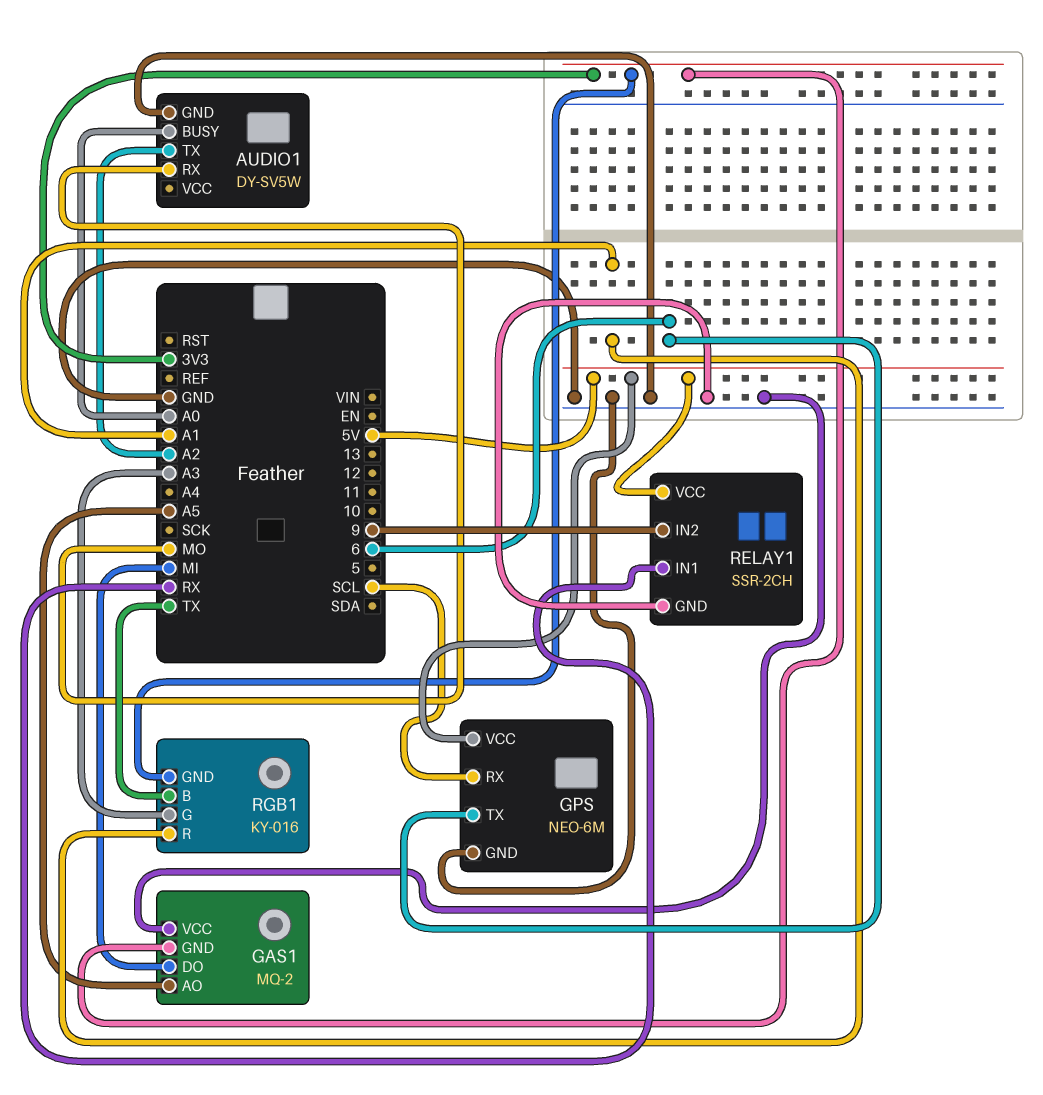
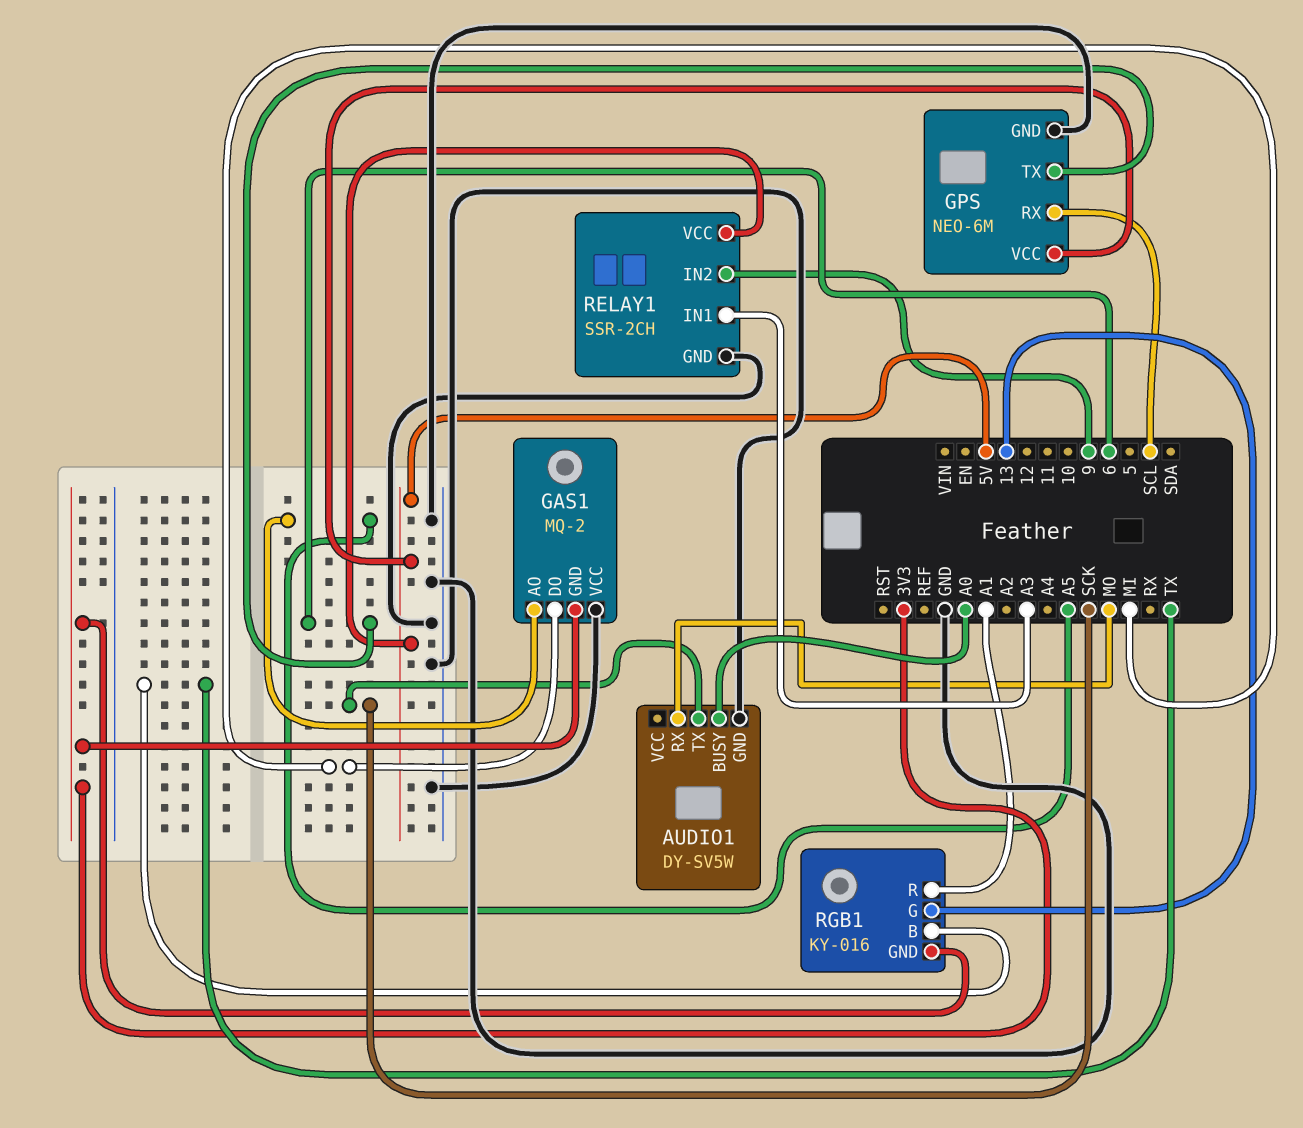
AUDIO1 pin TX: A2 -> SCK
RELAY1 pin IN1: RX -> A3
RGB1 pin G: A3 -> 13

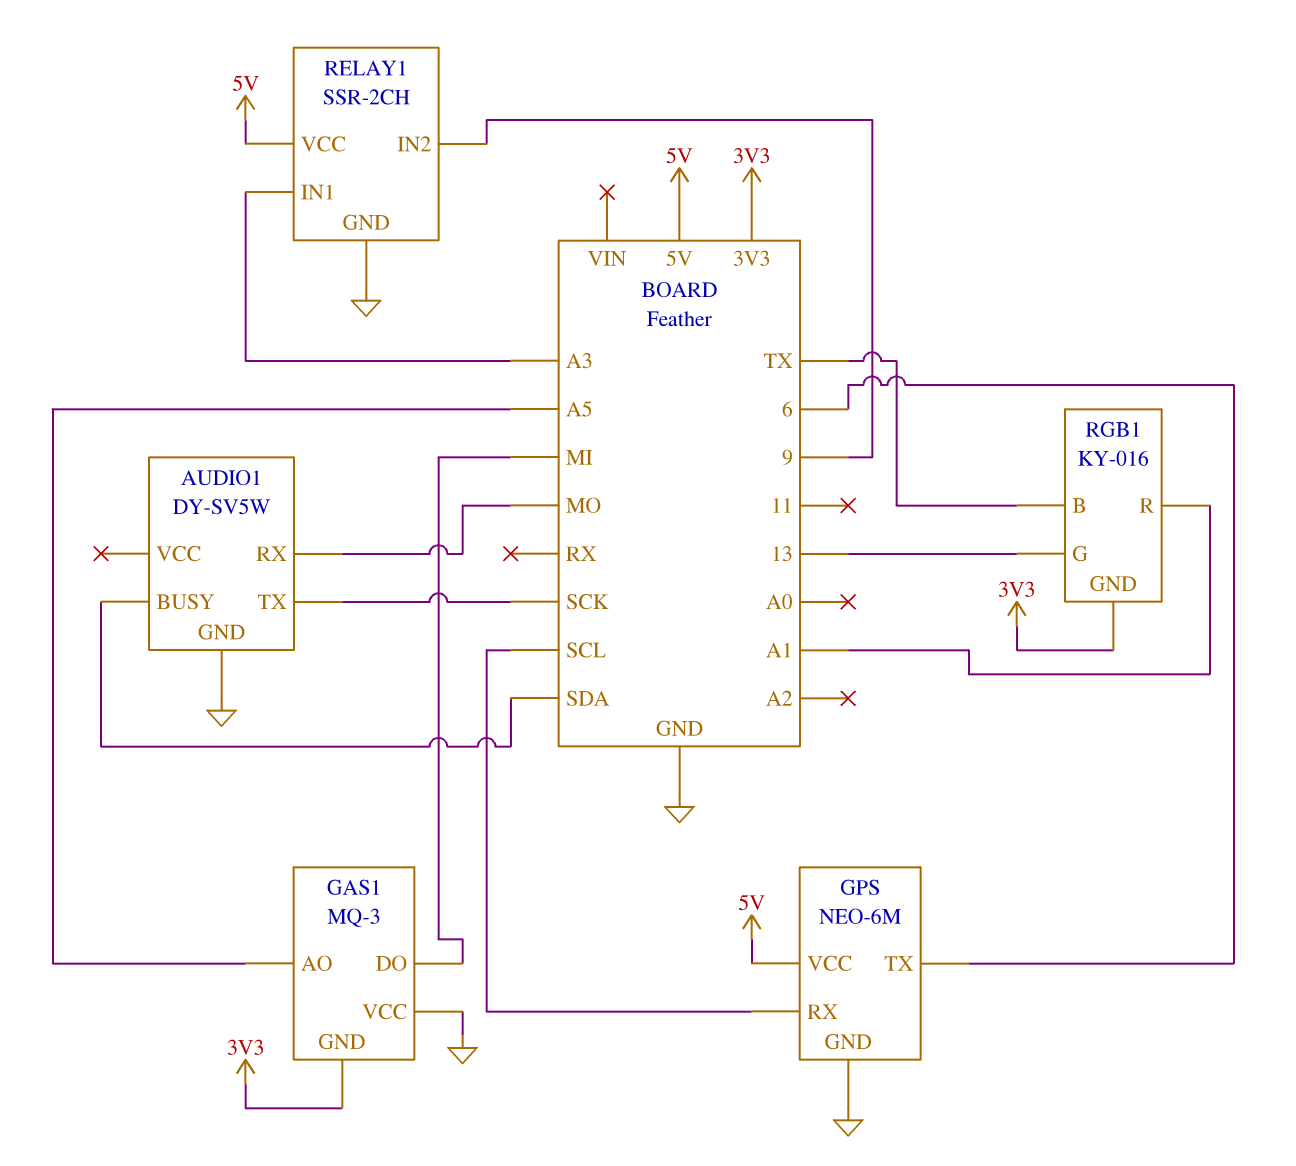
AUDIO1 pin BUSY: A0 -> SDA
GAS1: MQ-2 -> MQ-3

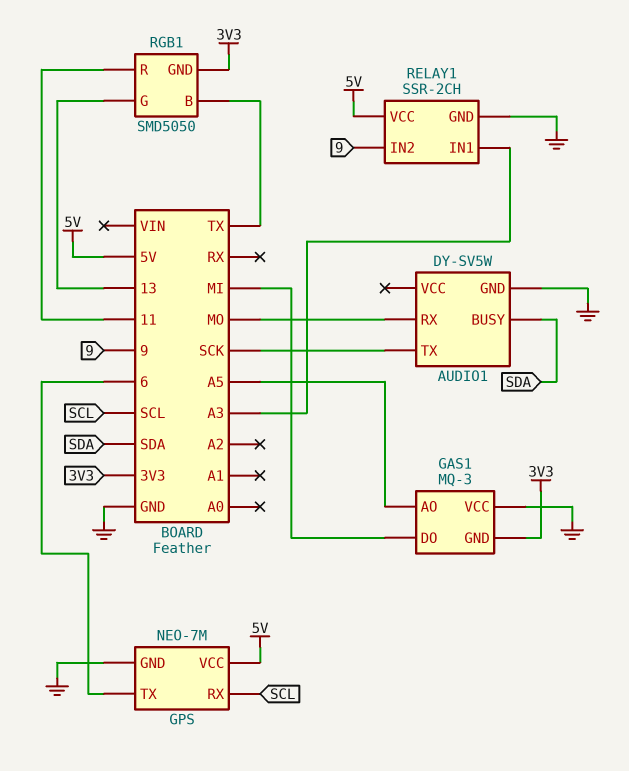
GPS: NEO-6M -> NEO-7M
RGB1: KY-016 -> SMD5050
RGB1 pin R: A1 -> 11

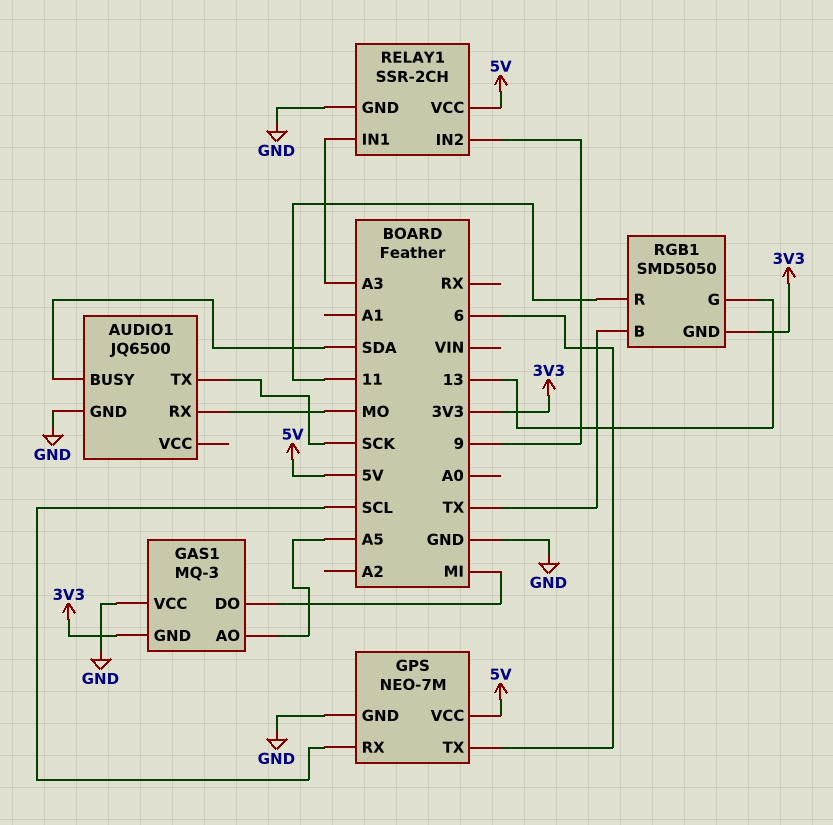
AUDIO1: DY-SV5W -> JQ6500

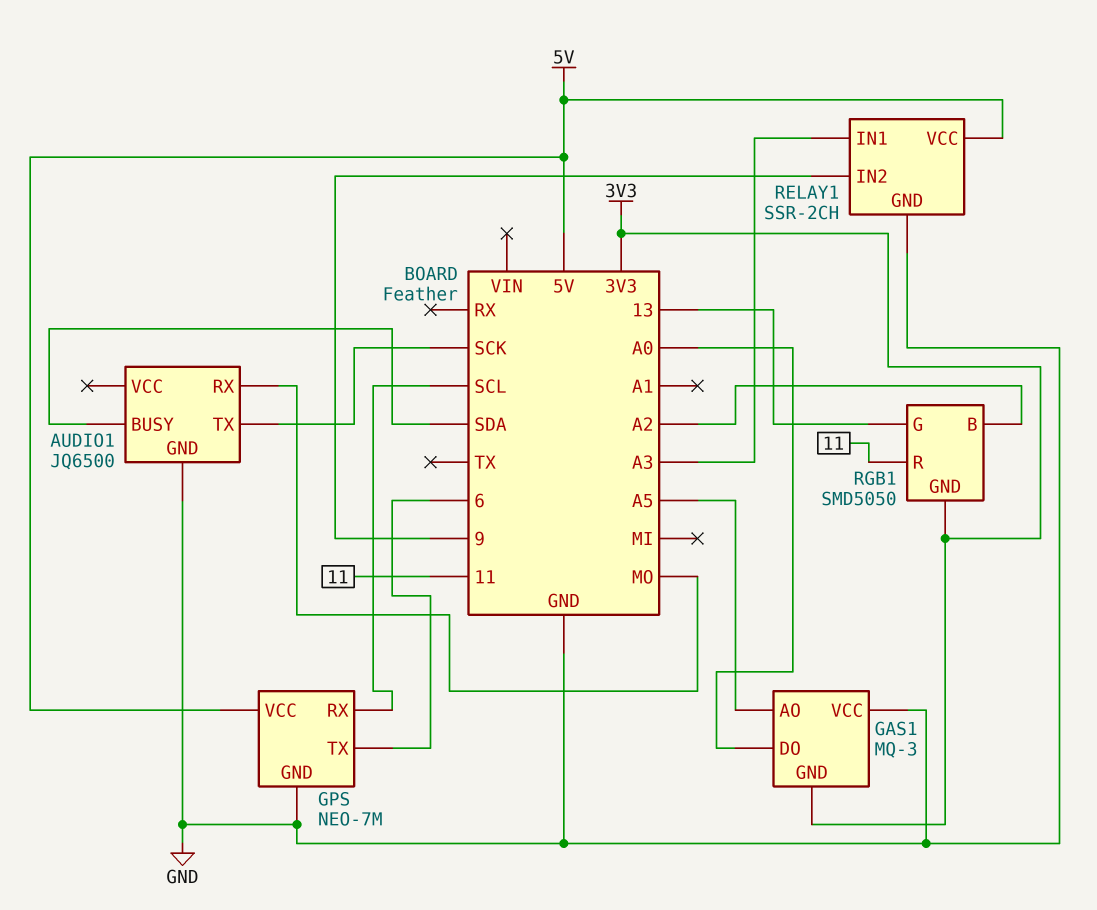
GAS1 pin DO: MI -> A0
RGB1 pin B: TX -> A2

